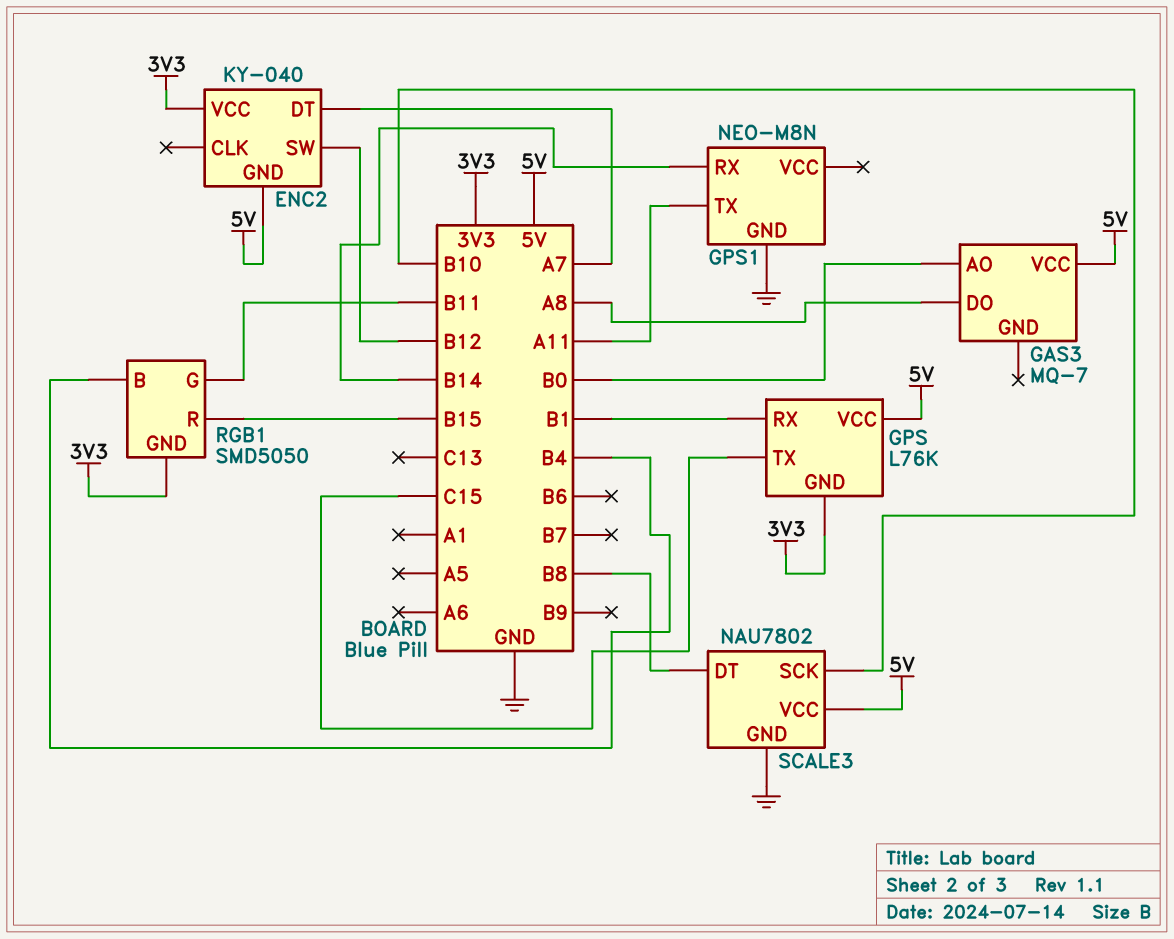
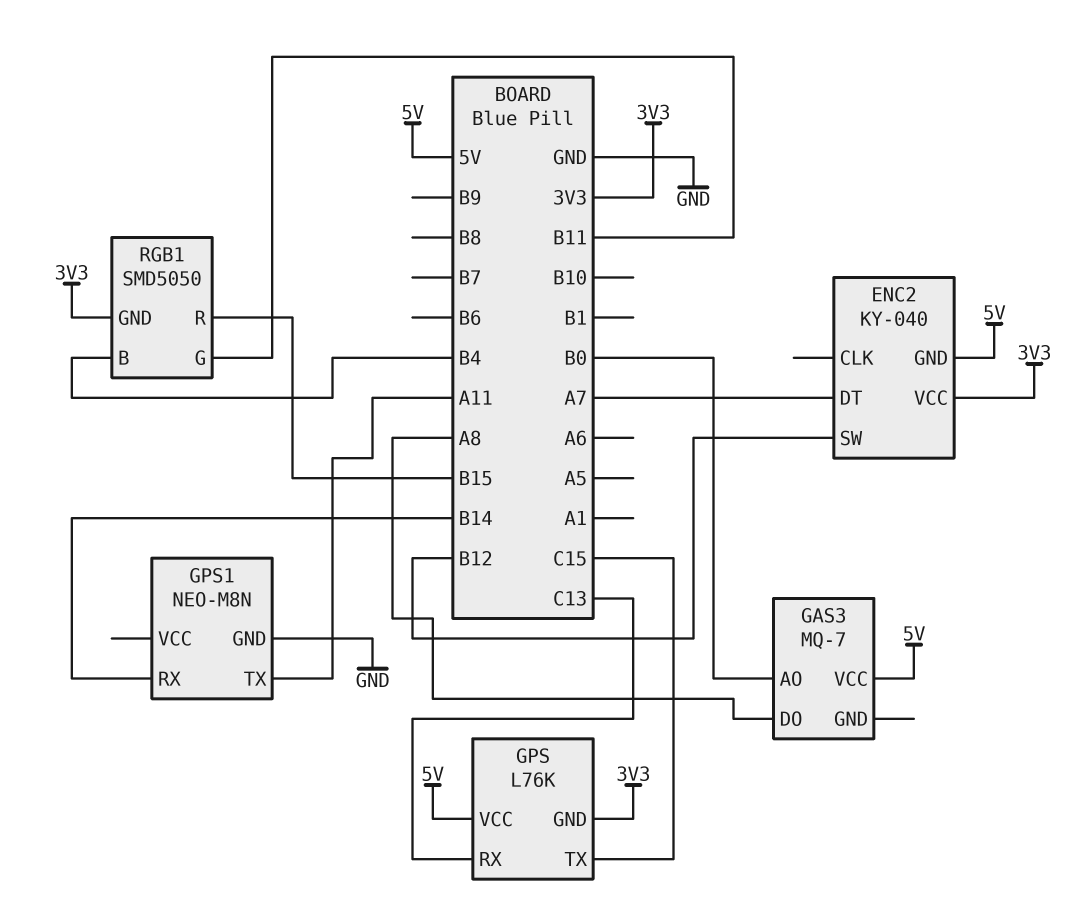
GPS pin RX: B1 -> C13
SCALE3: NAU7802 -> none
SCALE3 pin DT: B8 -> none
SCALE3 pin GND: GND -> none
SCALE3 pin SCK: B10 -> none
SCALE3 pin VCC: 5V -> none

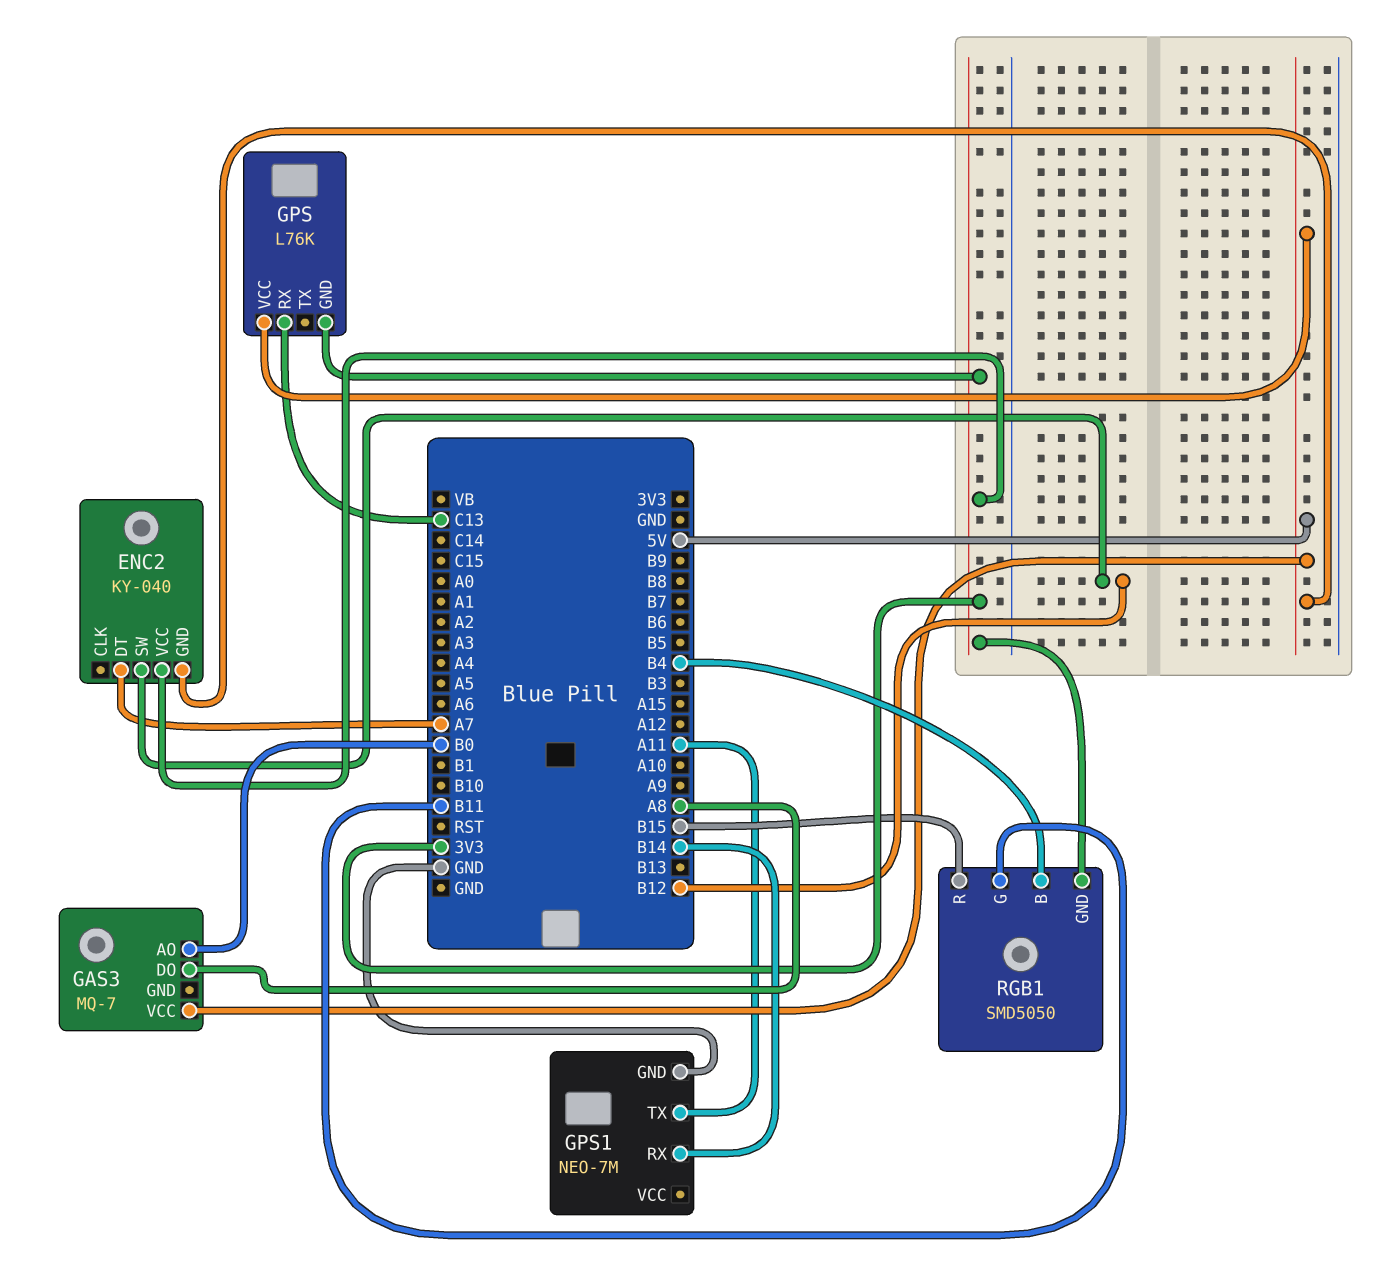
GPS pin TX: C15 -> none
GPS1: NEO-M8N -> NEO-7M

